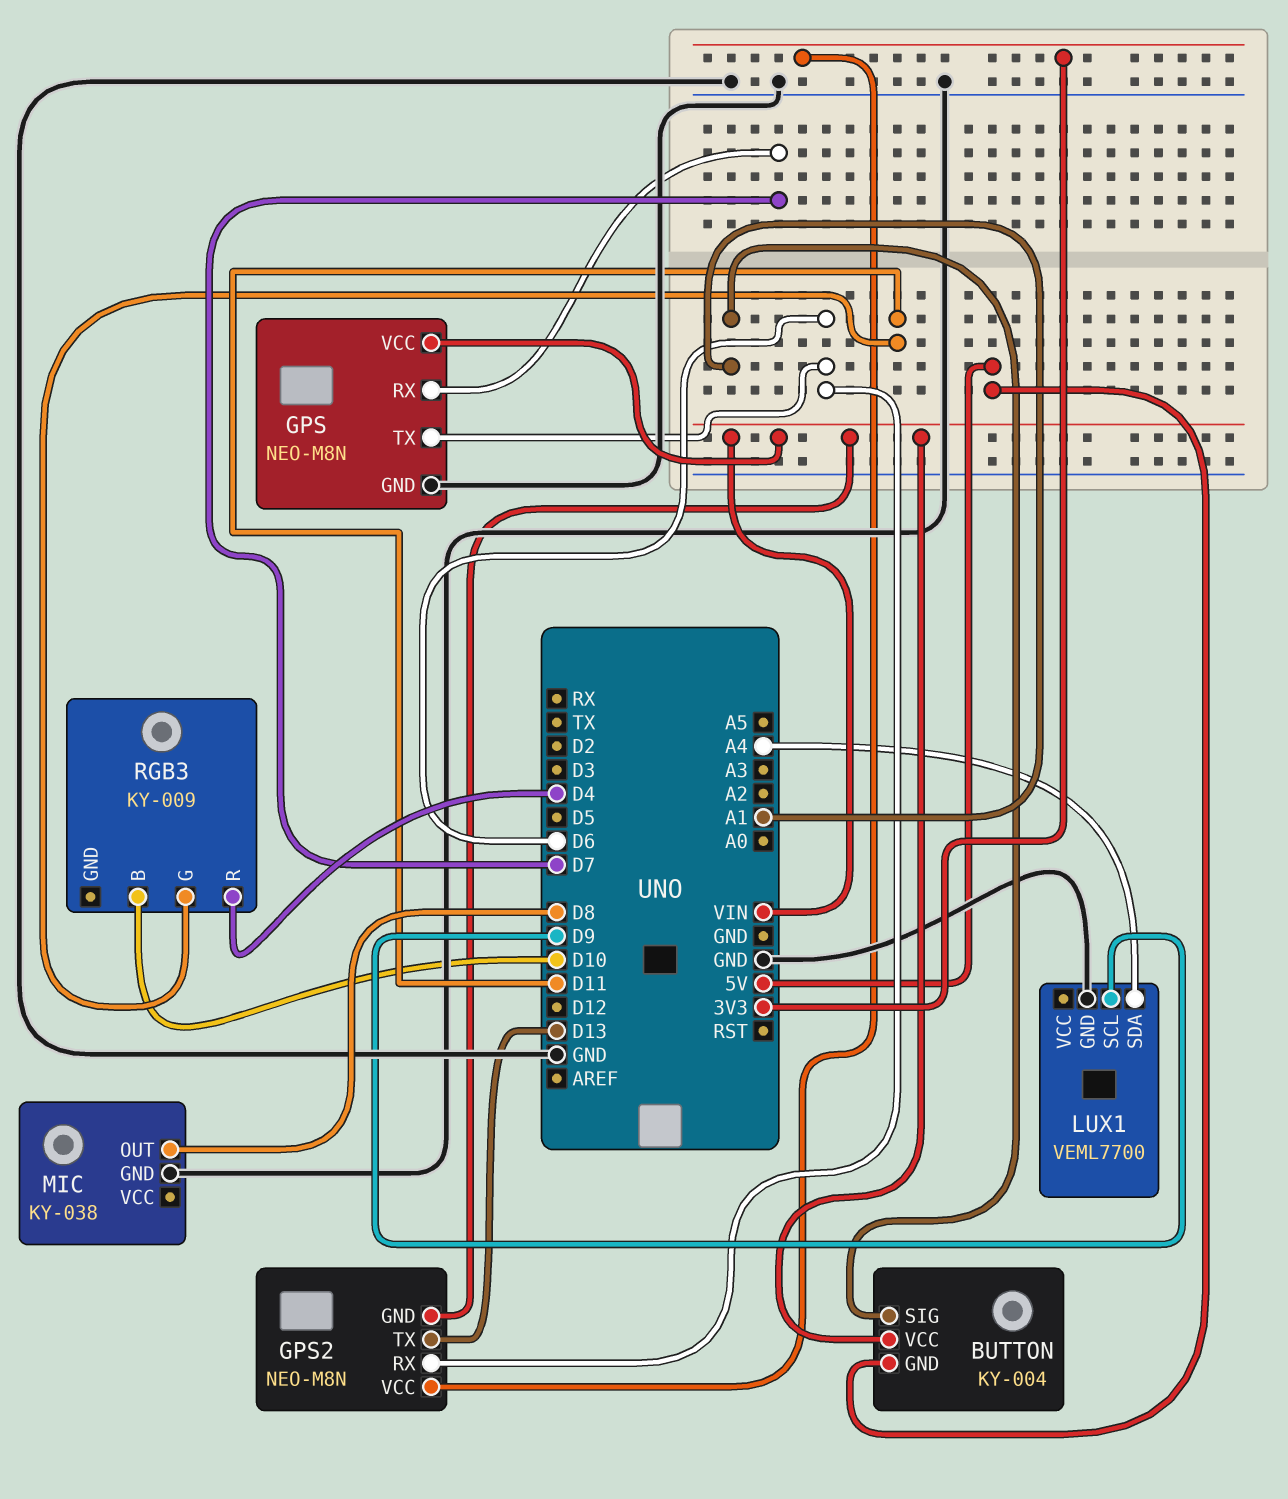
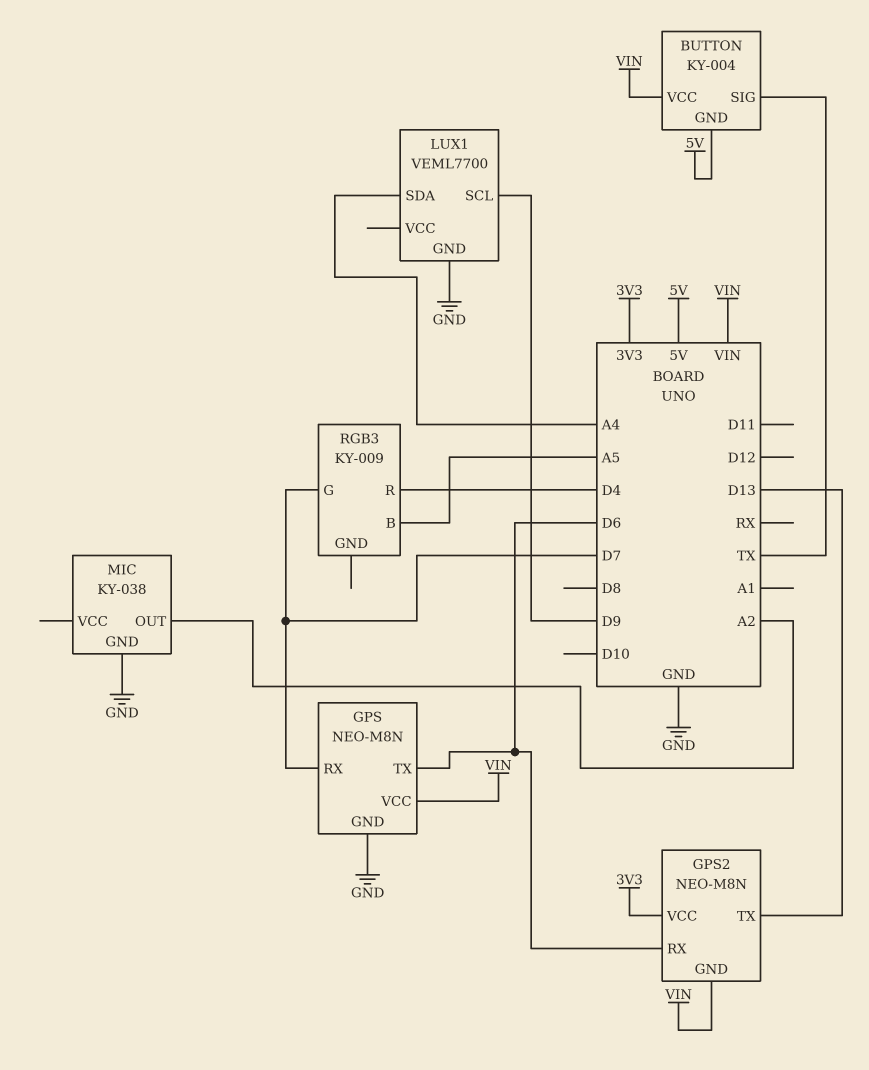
BUTTON pin SIG: A1 -> TX
MIC pin OUT: D8 -> A2
RGB3 pin B: D10 -> A5
RGB3 pin G: D11 -> D7

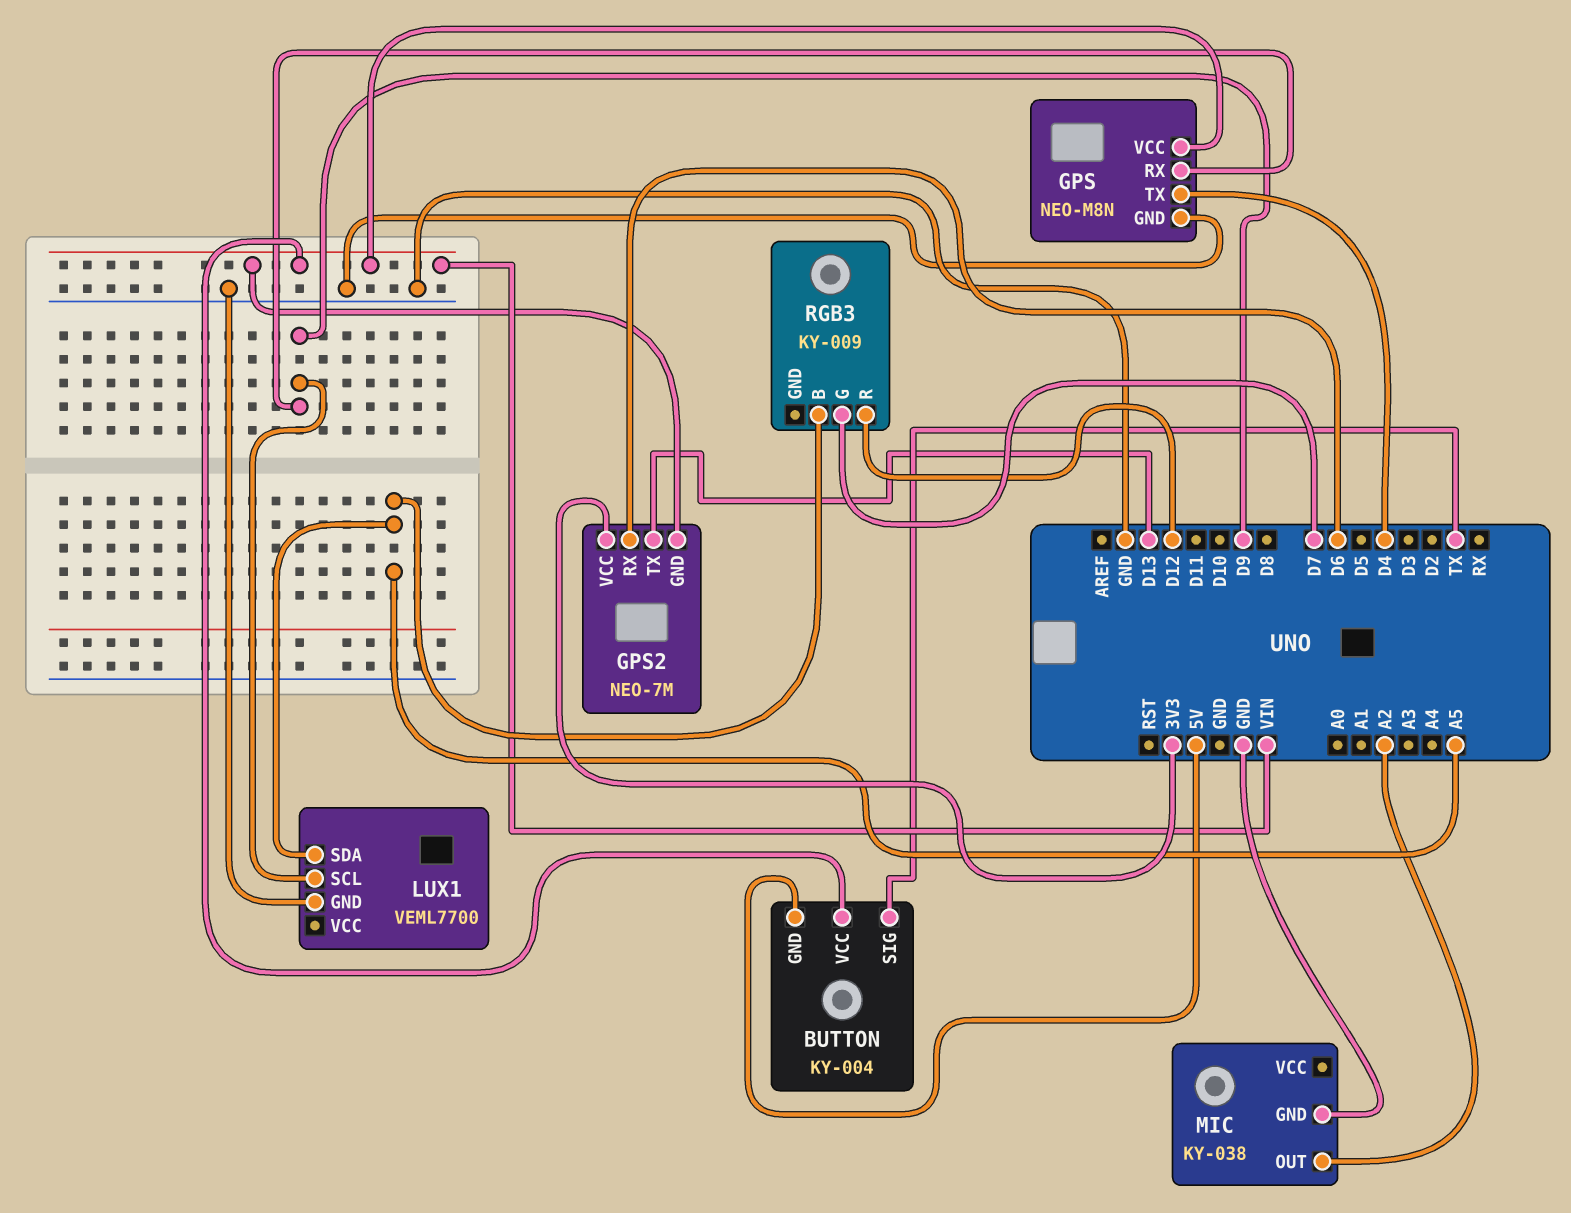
GPS pin RX: D7 -> D9
GPS pin TX: D6 -> D4
GPS2: NEO-M8N -> NEO-7M
LUX1 pin SDA: A4 -> A5
RGB3 pin R: D4 -> D12

